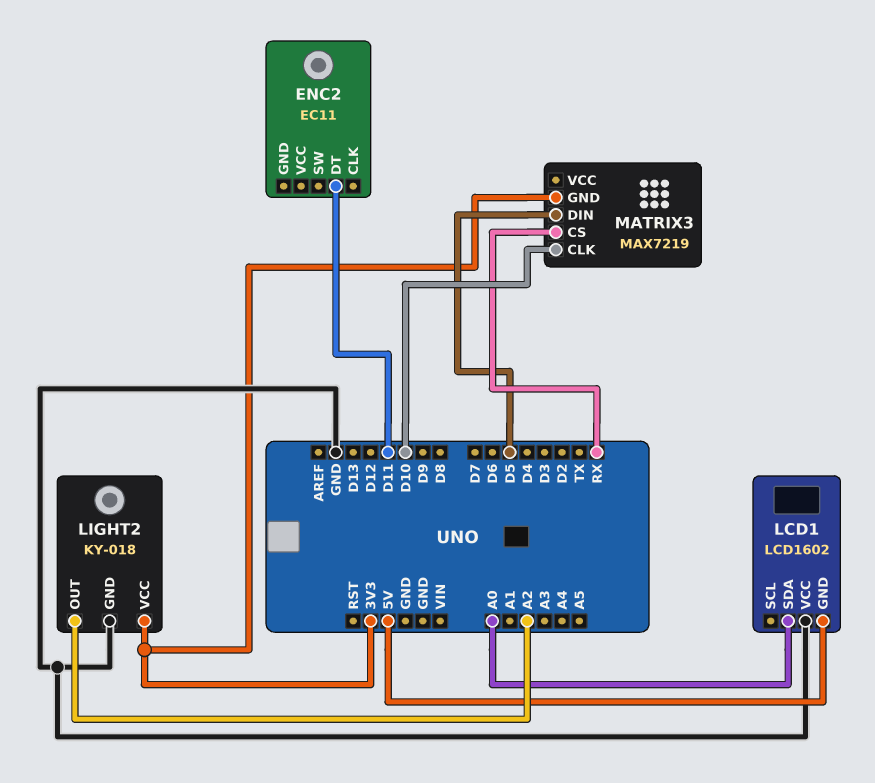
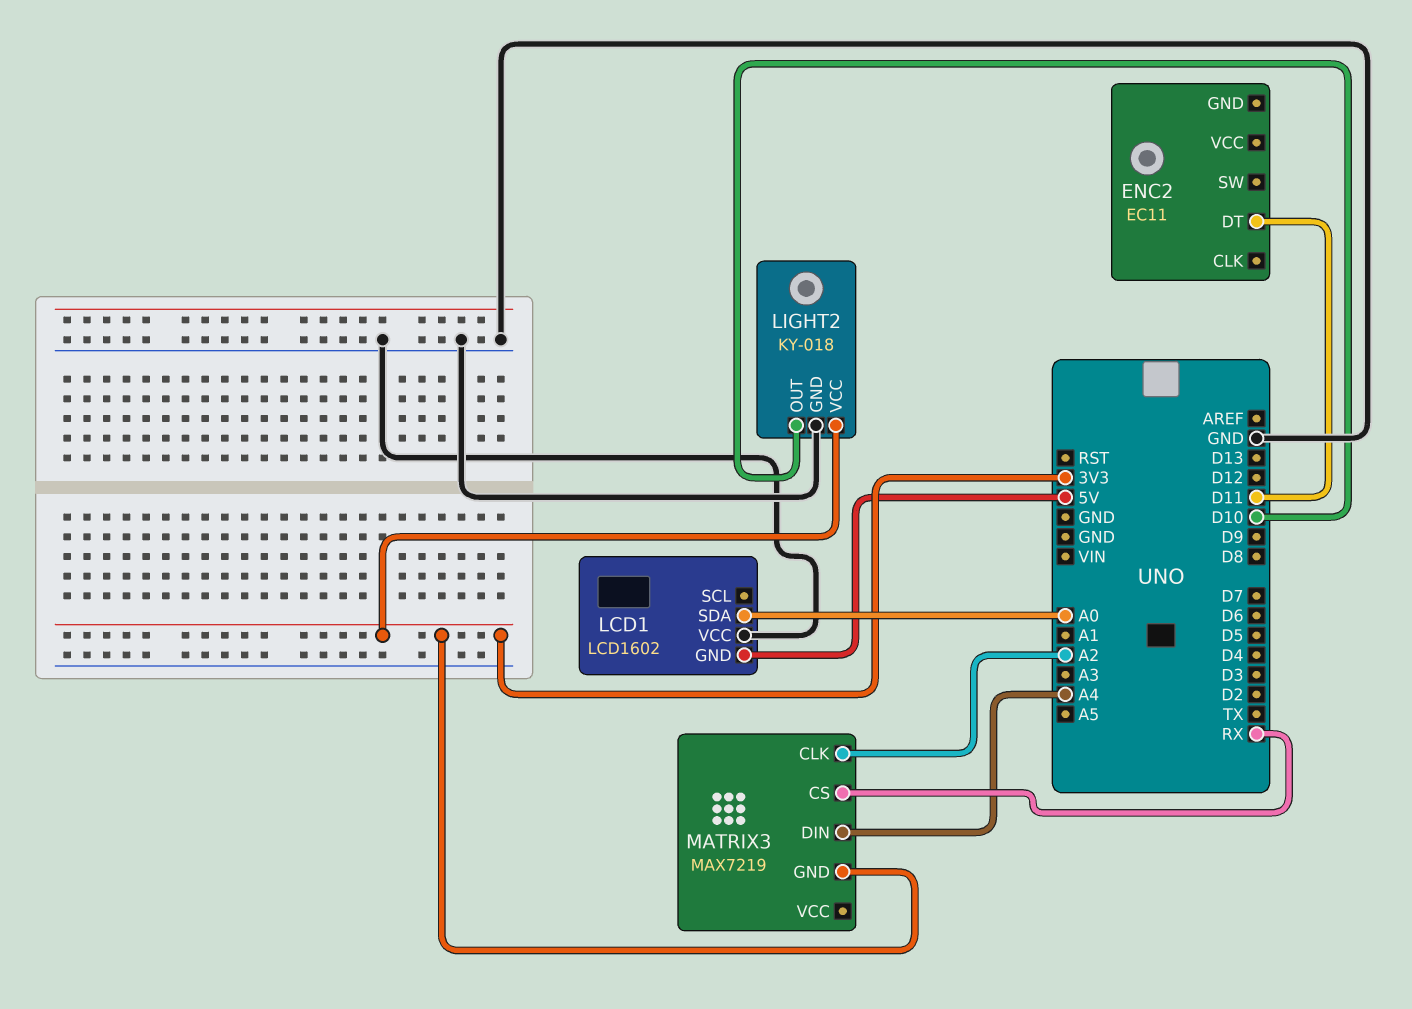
LIGHT2 pin OUT: A2 -> D10
MATRIX3 pin CLK: D10 -> A2
MATRIX3 pin DIN: D5 -> A4

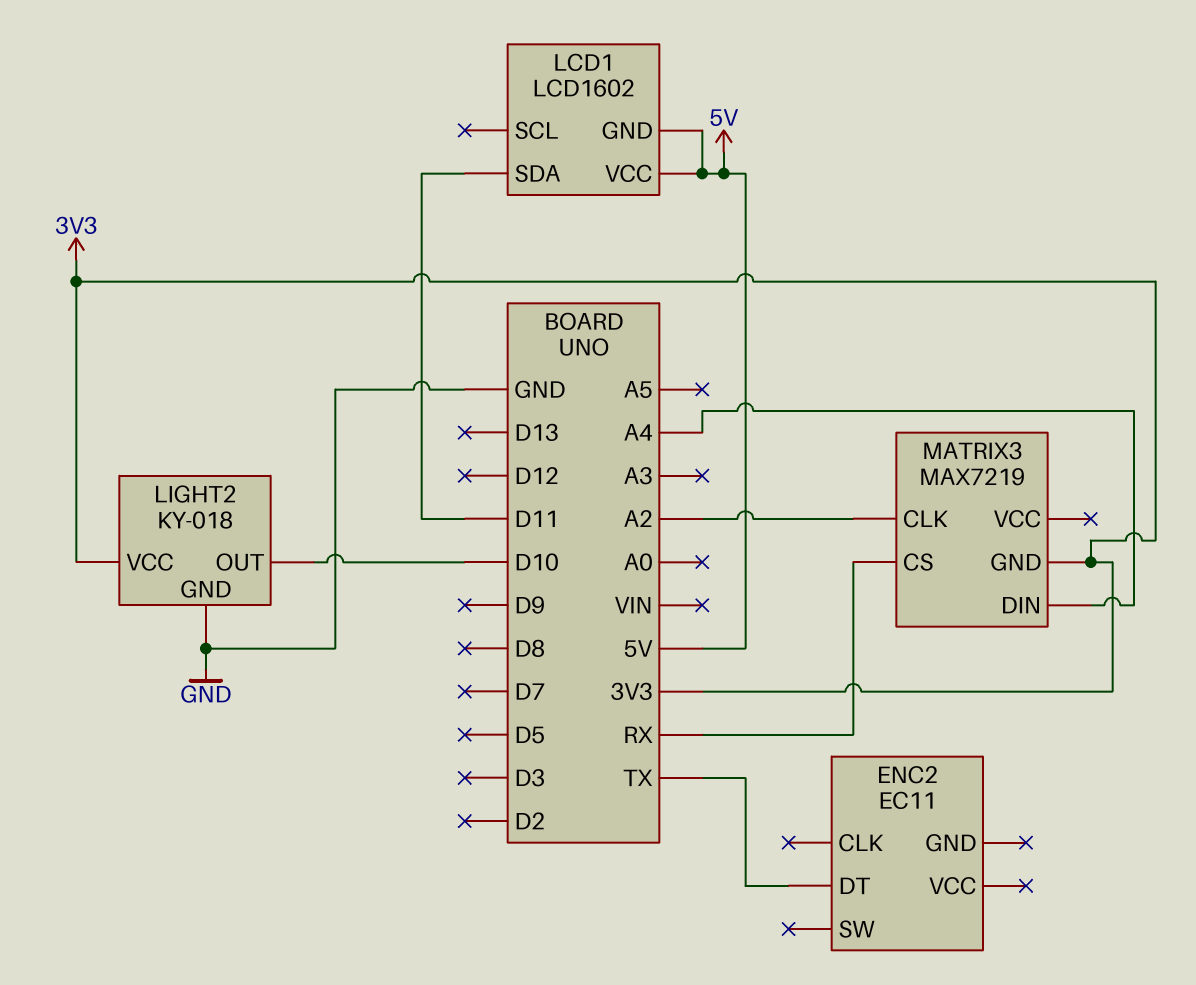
ENC2 pin DT: D11 -> TX
LCD1 pin SDA: A0 -> D11
LCD1 pin VCC: GND -> 5V

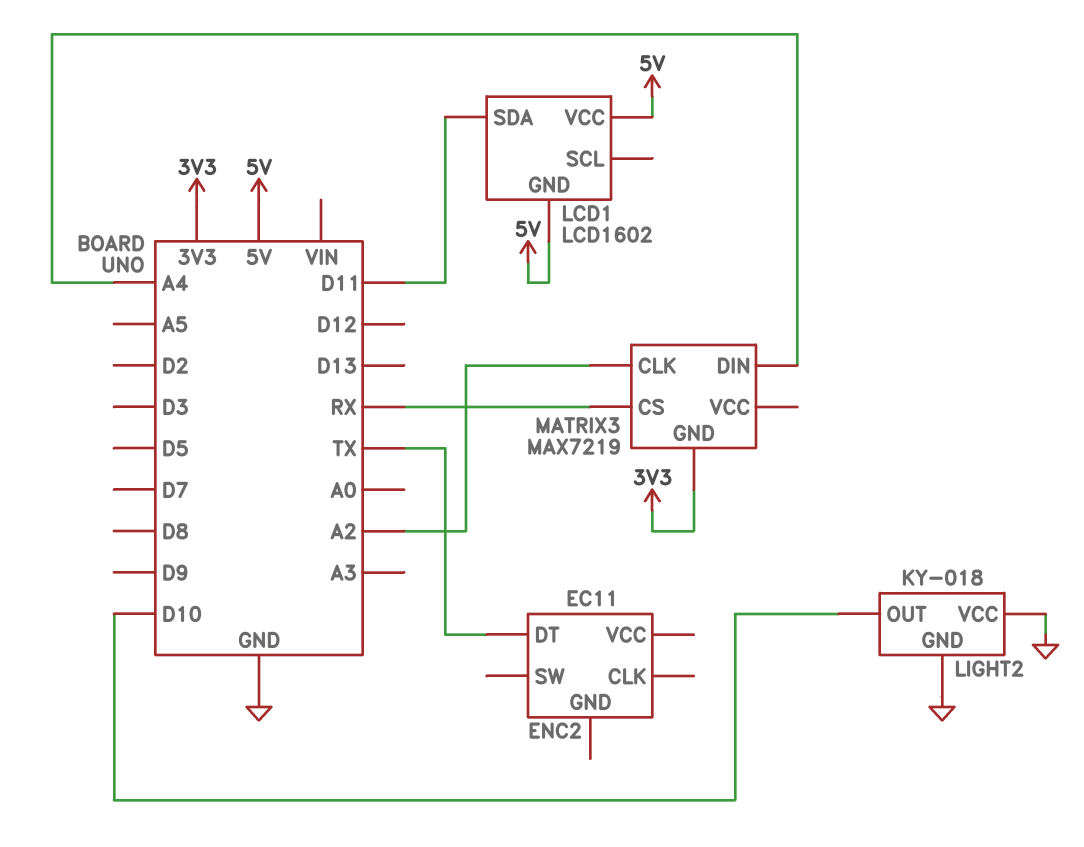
LIGHT2 pin VCC: 3V3 -> GND

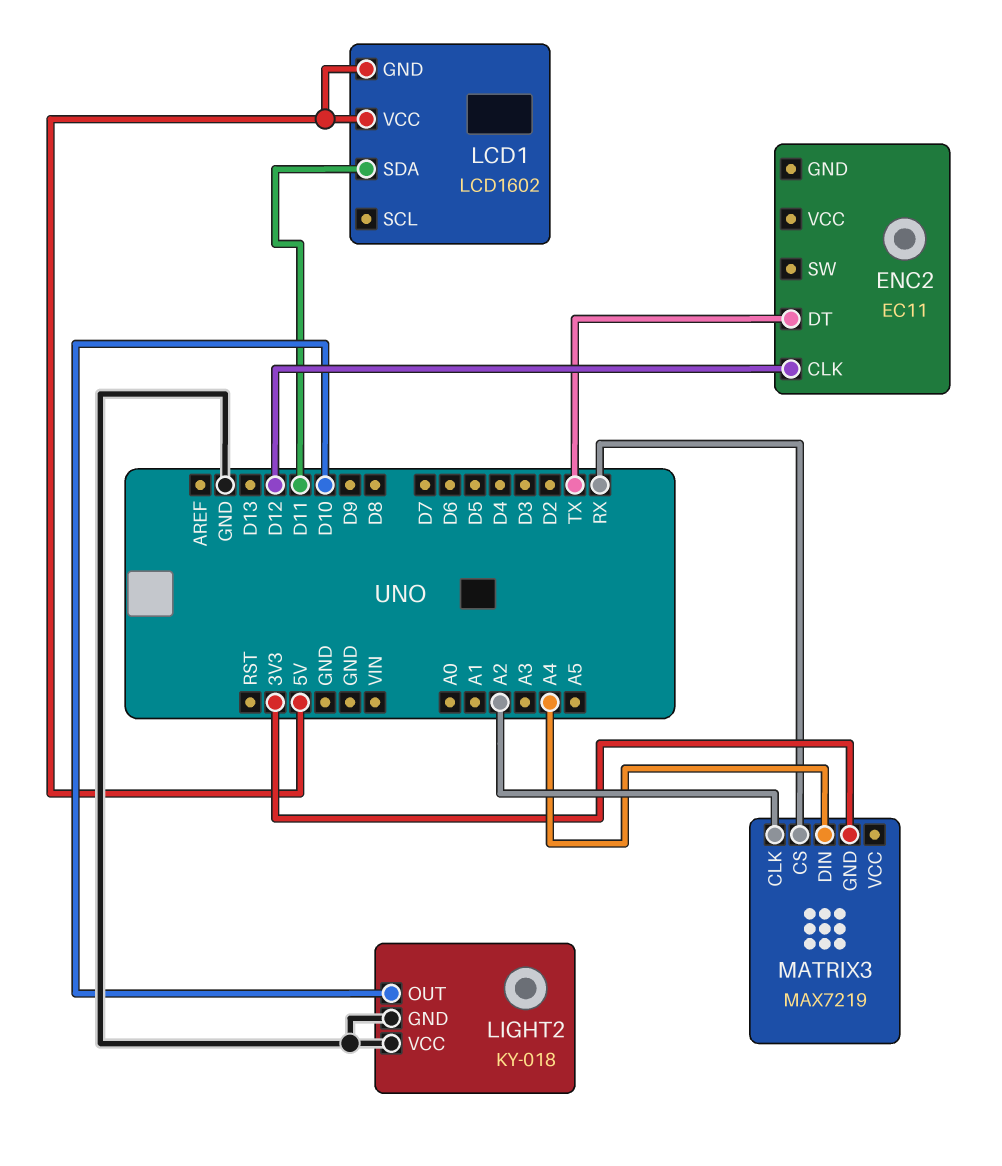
ENC2 pin CLK: none -> D12

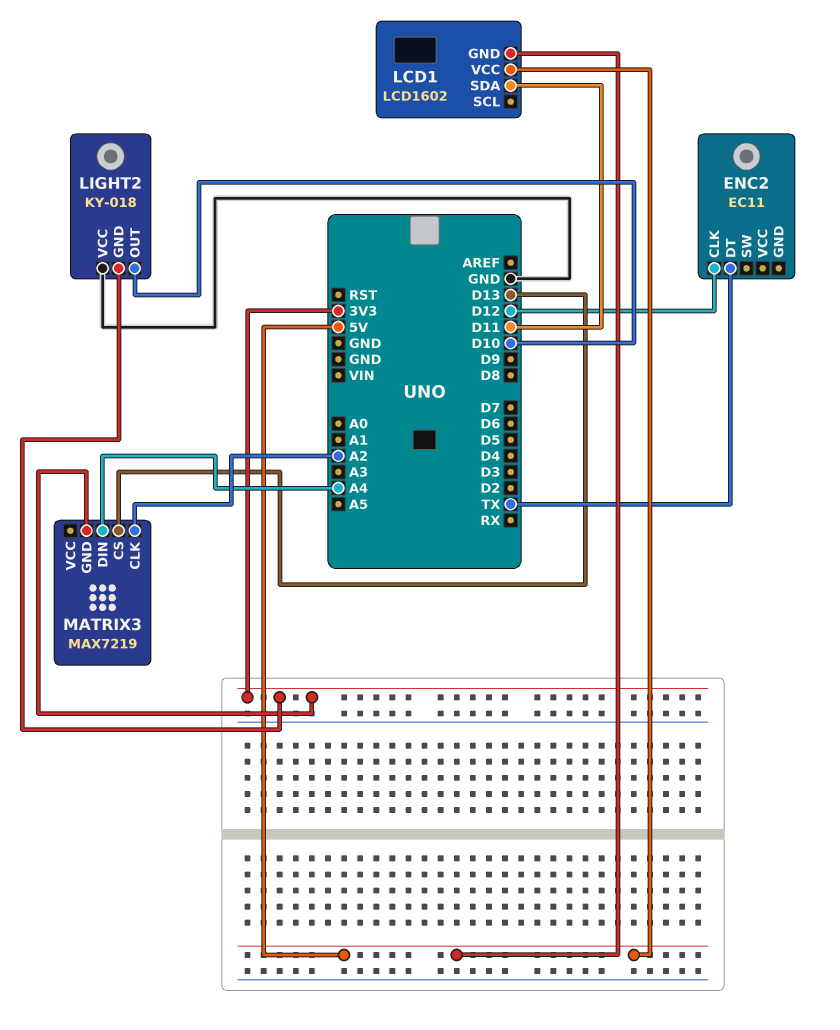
LIGHT2 pin GND: GND -> 3V3
MATRIX3 pin CS: RX -> D13

